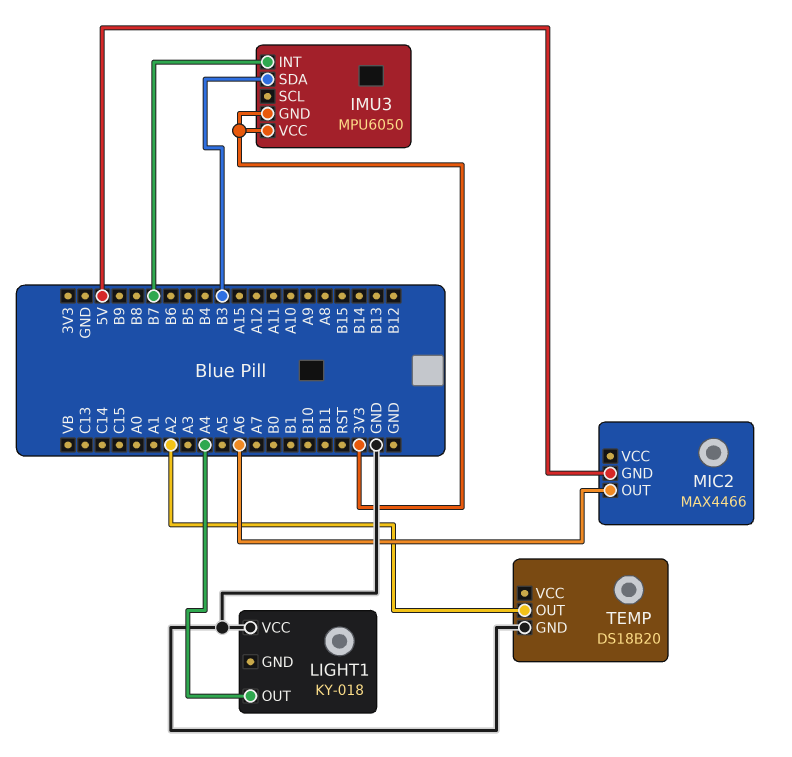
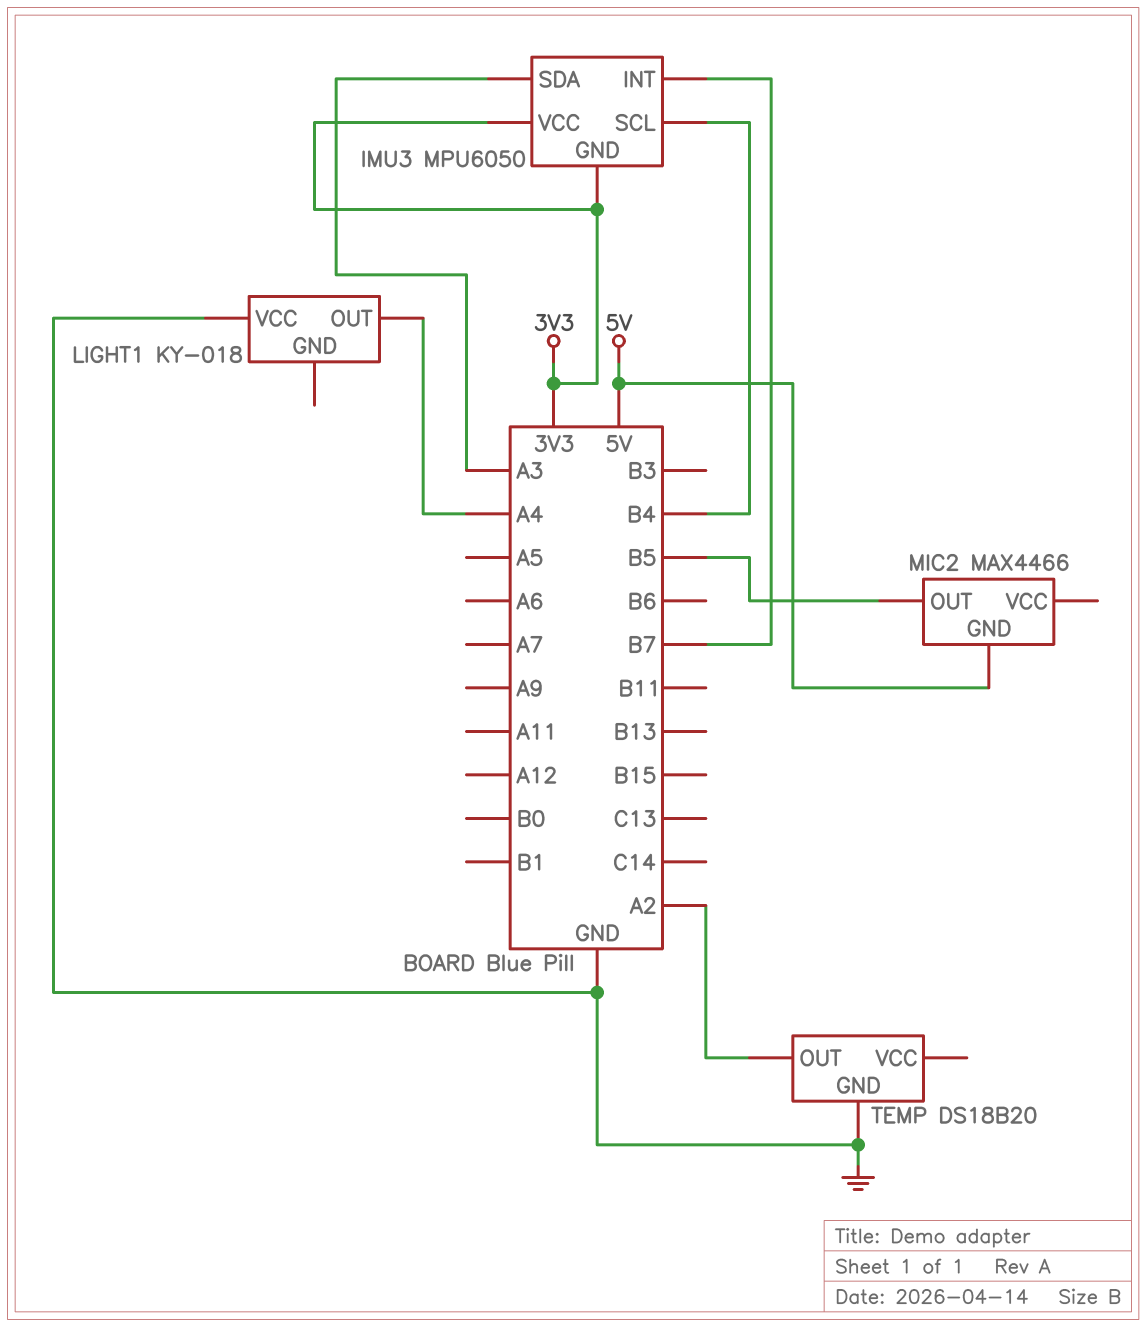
IMU3 pin SCL: none -> B4
IMU3 pin SDA: B3 -> A3
MIC2 pin OUT: A6 -> B5

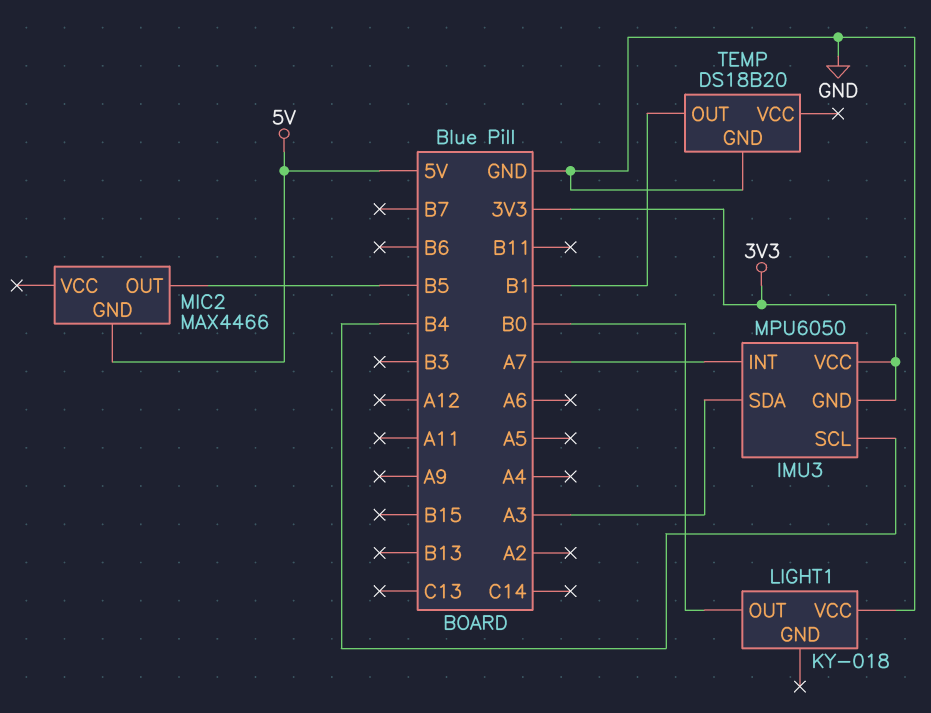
IMU3 pin INT: B7 -> A7
LIGHT1 pin OUT: A4 -> B0
TEMP pin OUT: A2 -> B1

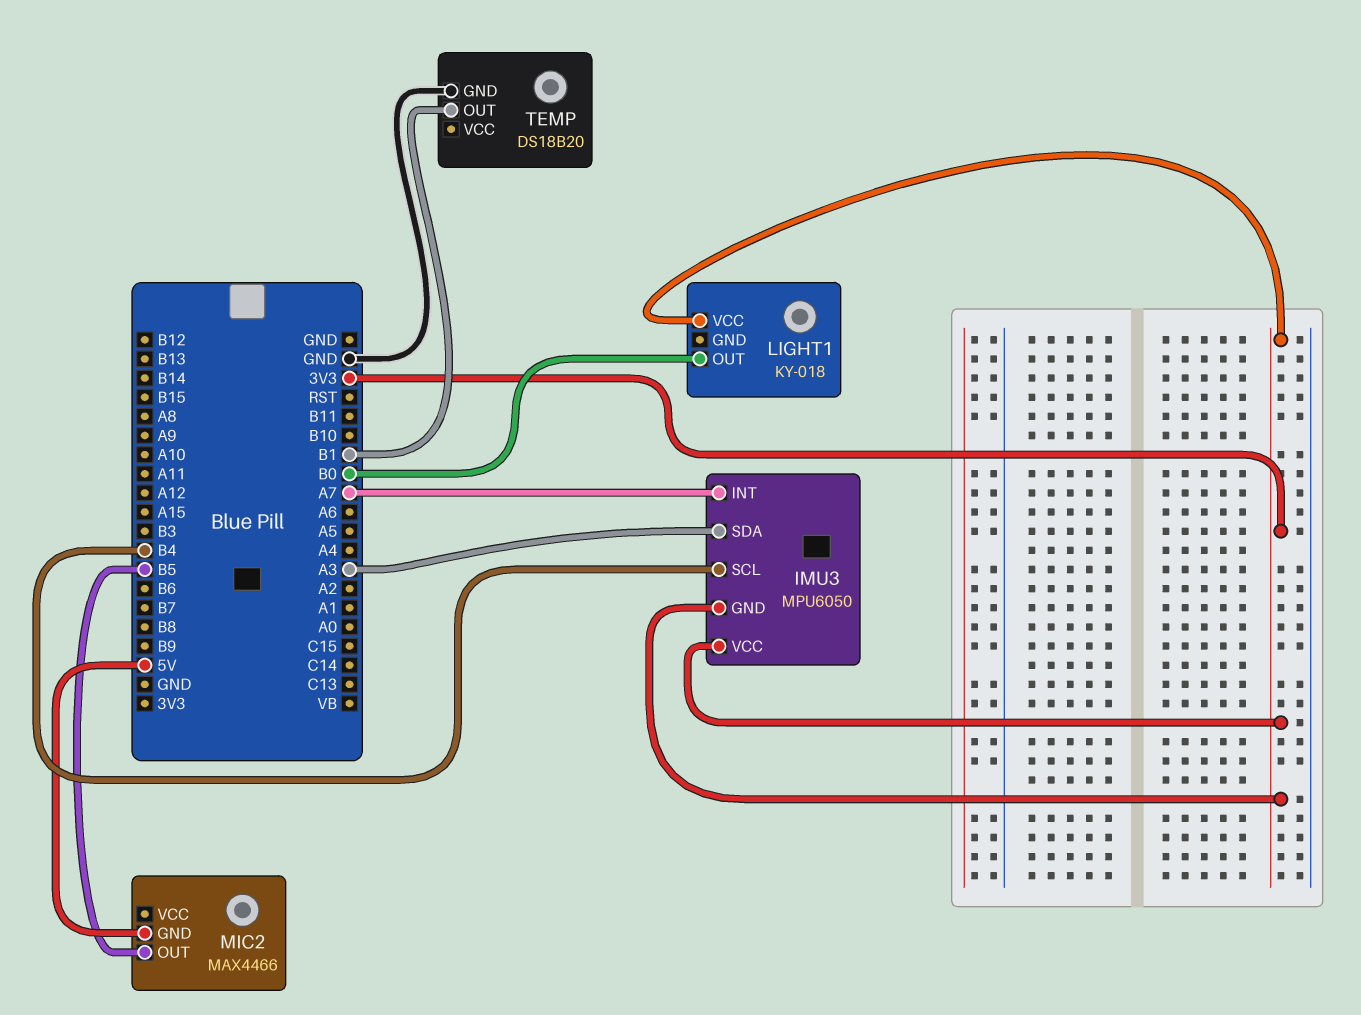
LIGHT1 pin VCC: GND -> 3V3

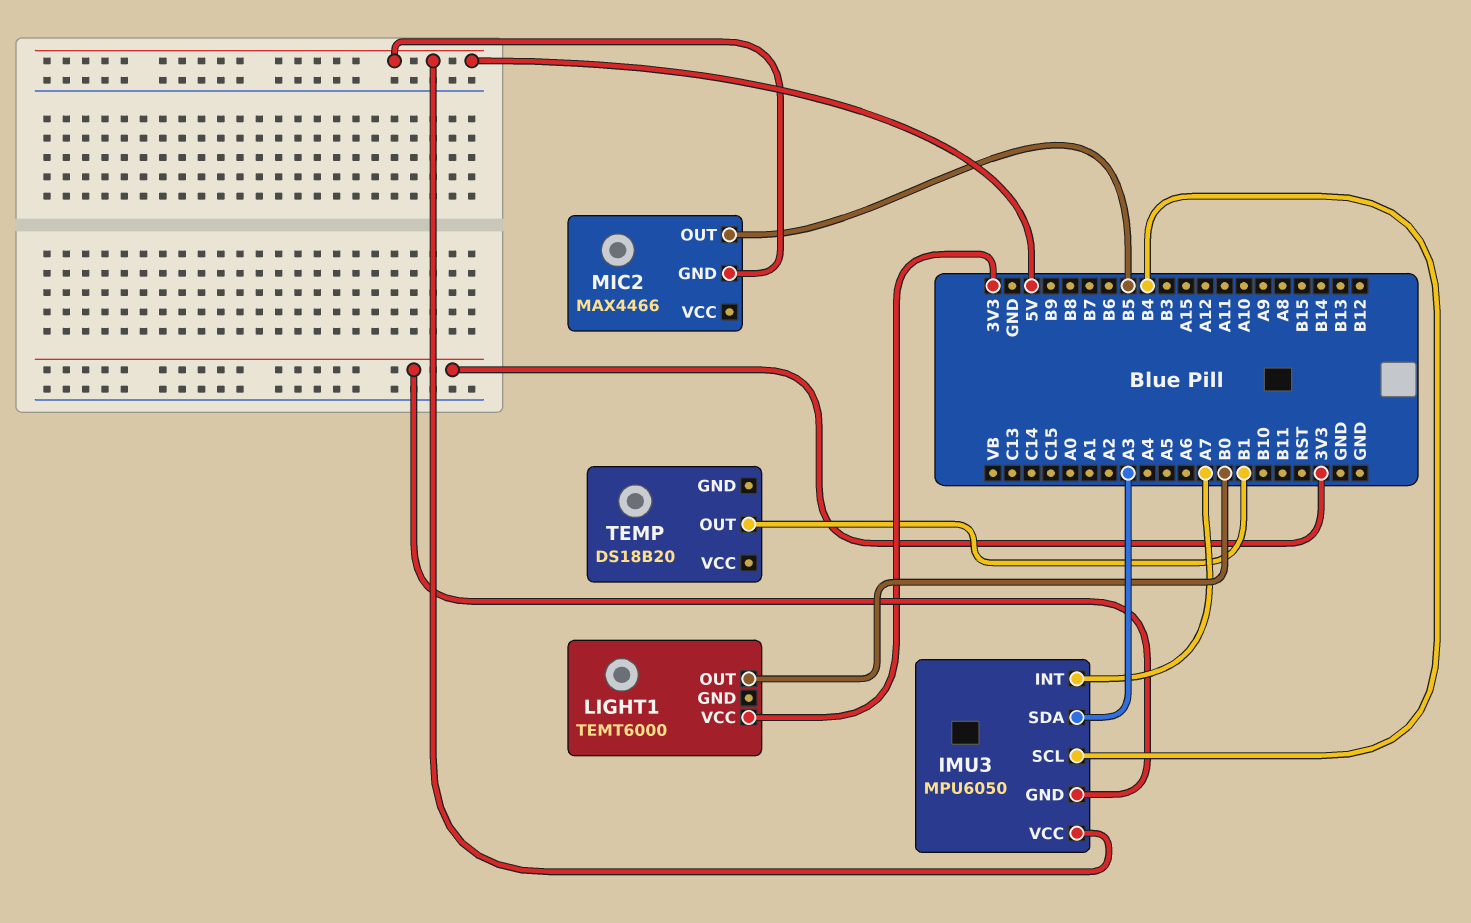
IMU3 pin VCC: 3V3 -> 5V
LIGHT1: KY-018 -> TEMT6000
TEMP pin GND: GND -> none

